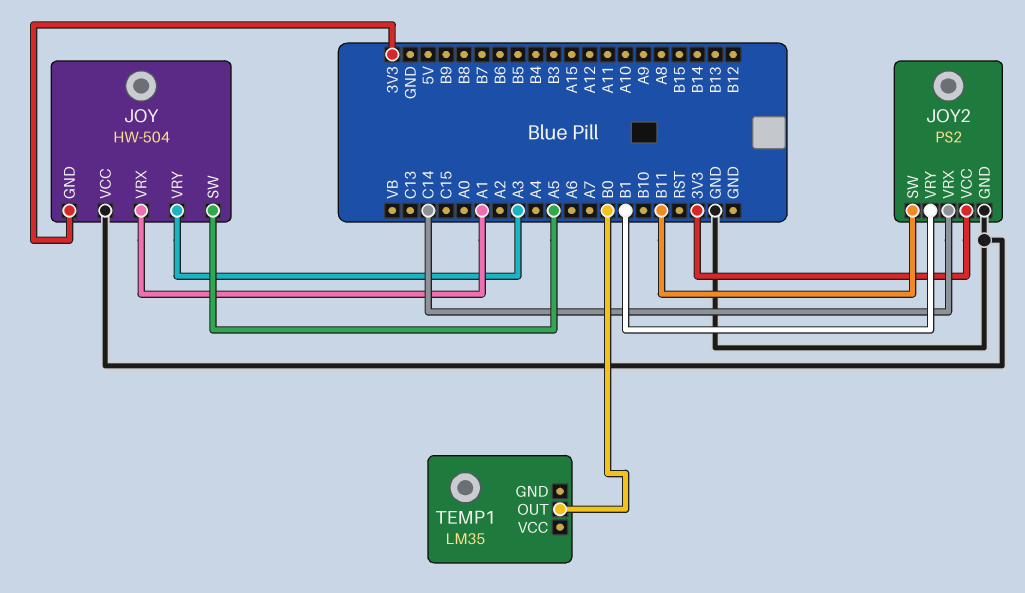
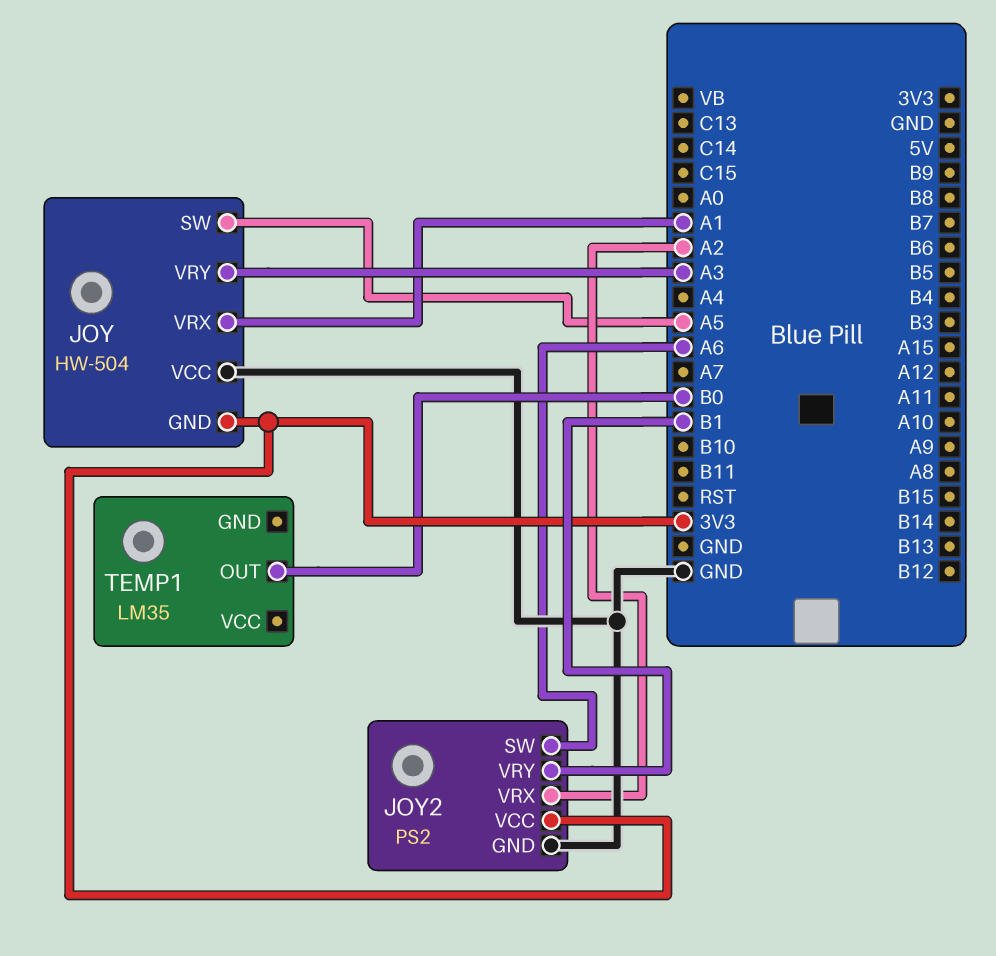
JOY2 pin SW: B11 -> A6
JOY2 pin VRX: C14 -> A2

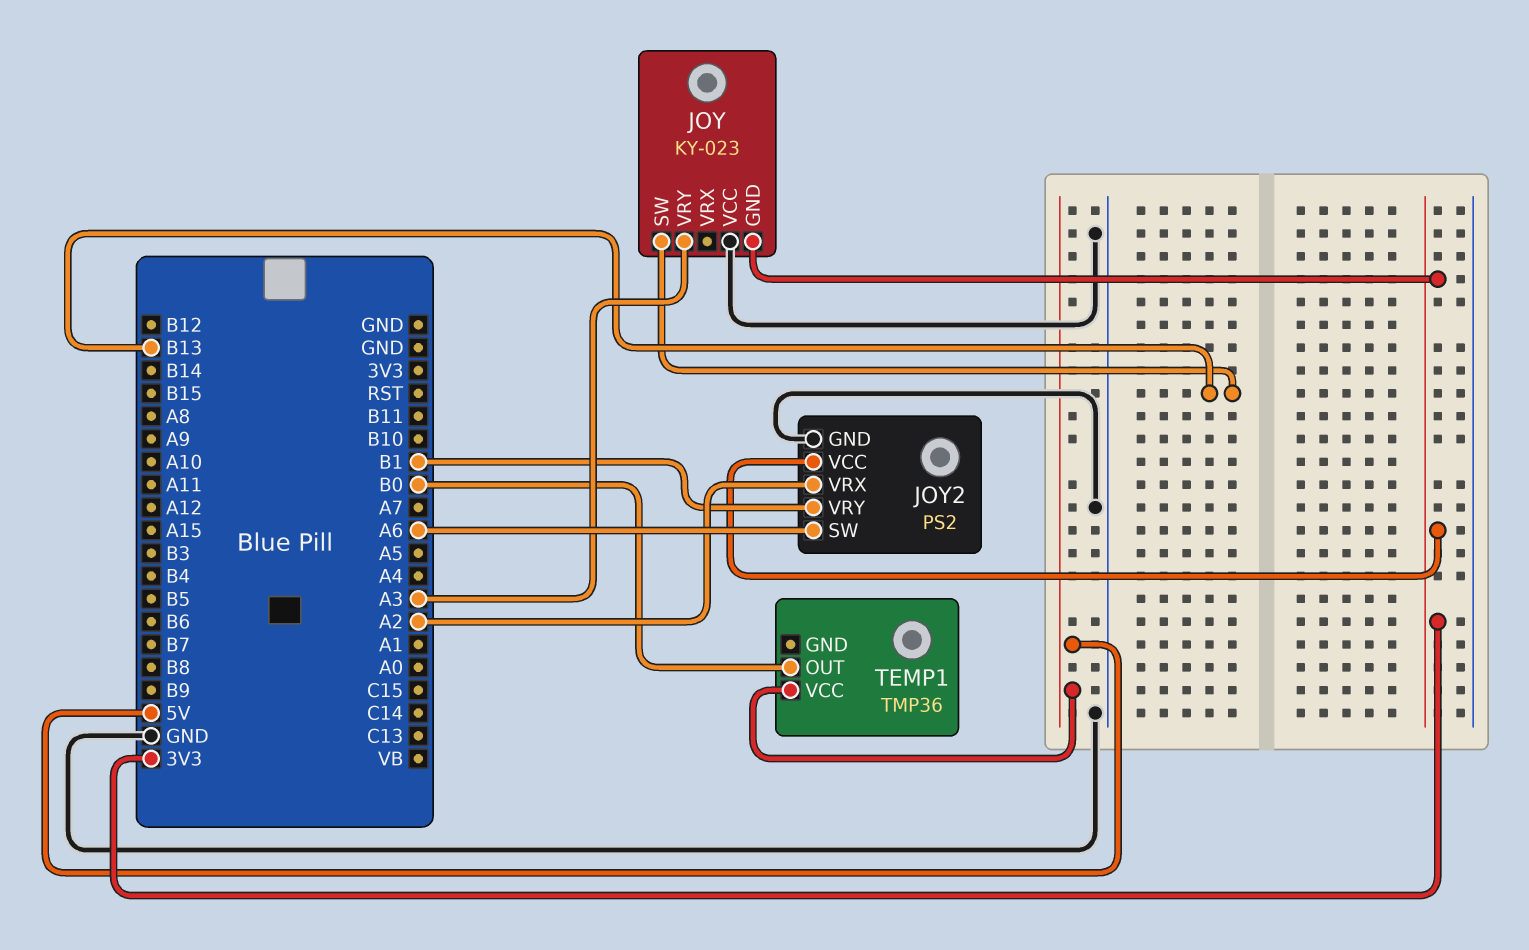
JOY: HW-504 -> KY-023
JOY pin SW: A5 -> B13
JOY pin VRX: A1 -> none
TEMP1: LM35 -> TMP36
TEMP1 pin VCC: none -> 5V

